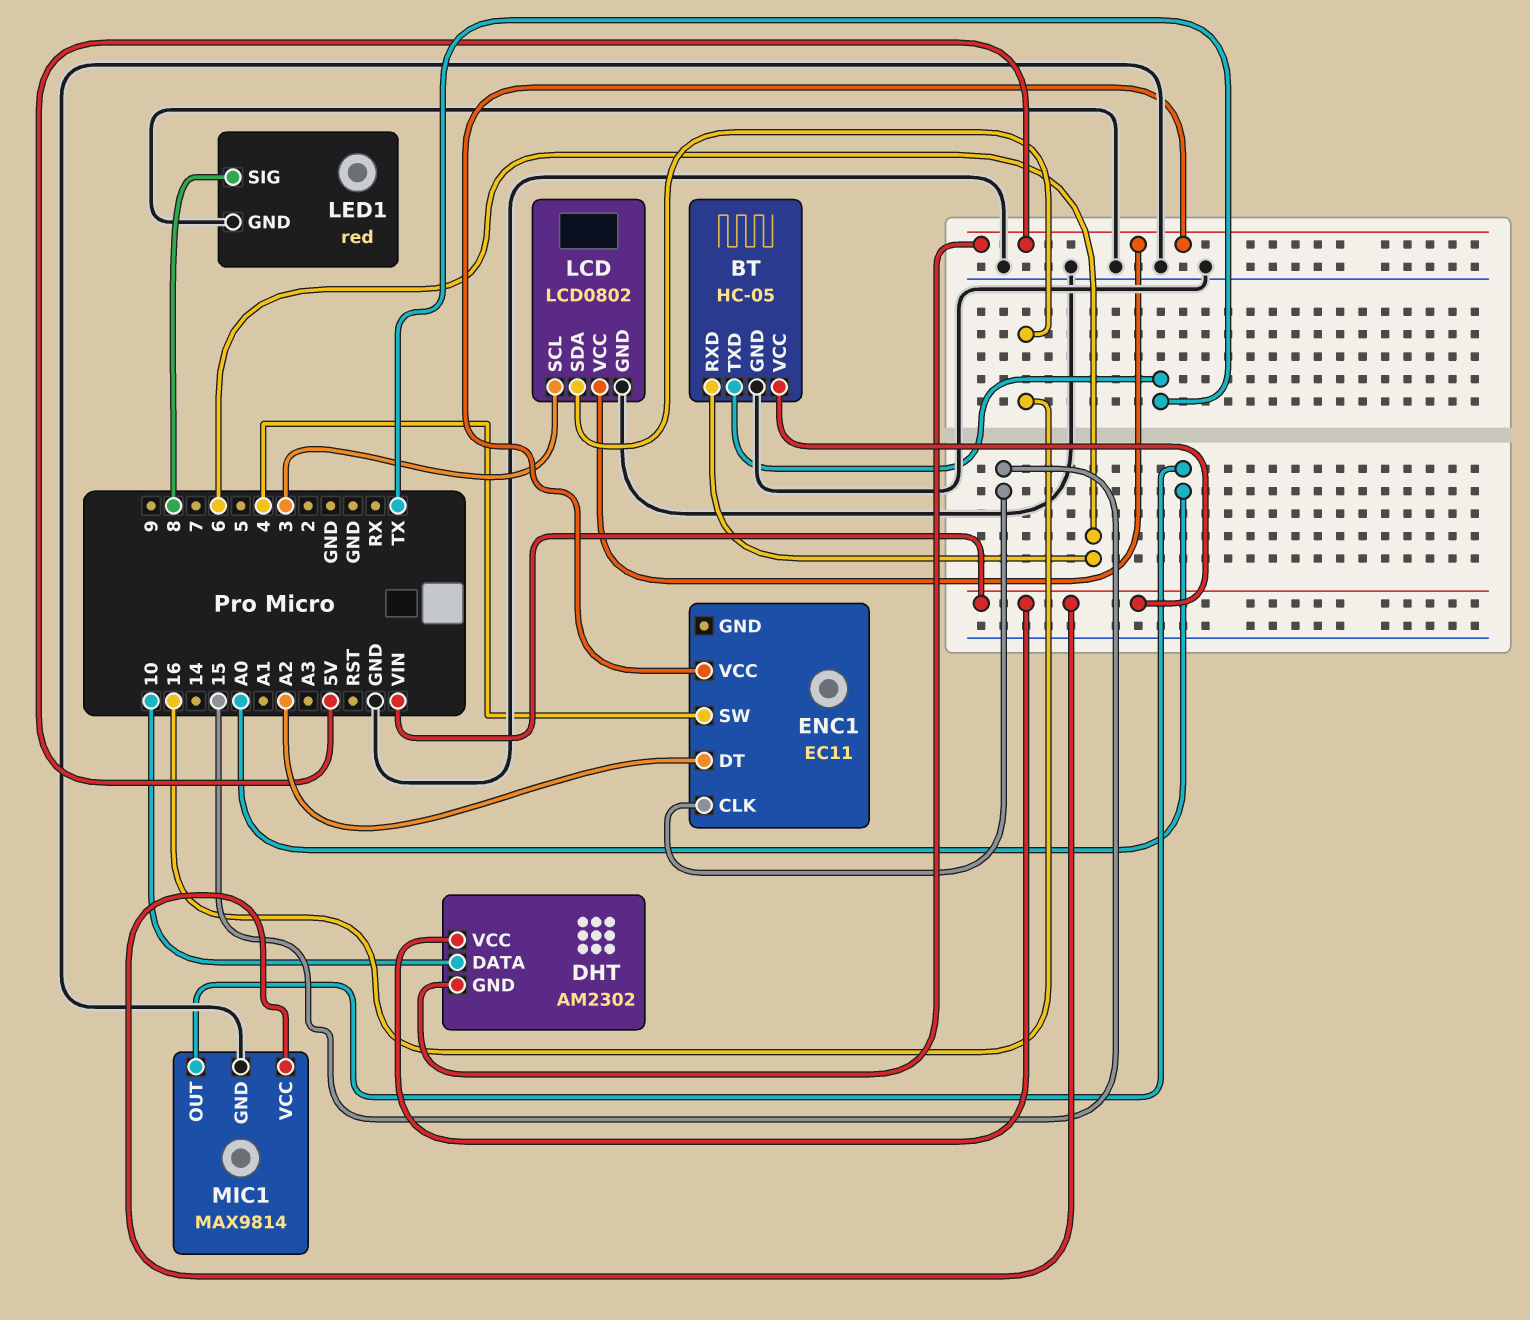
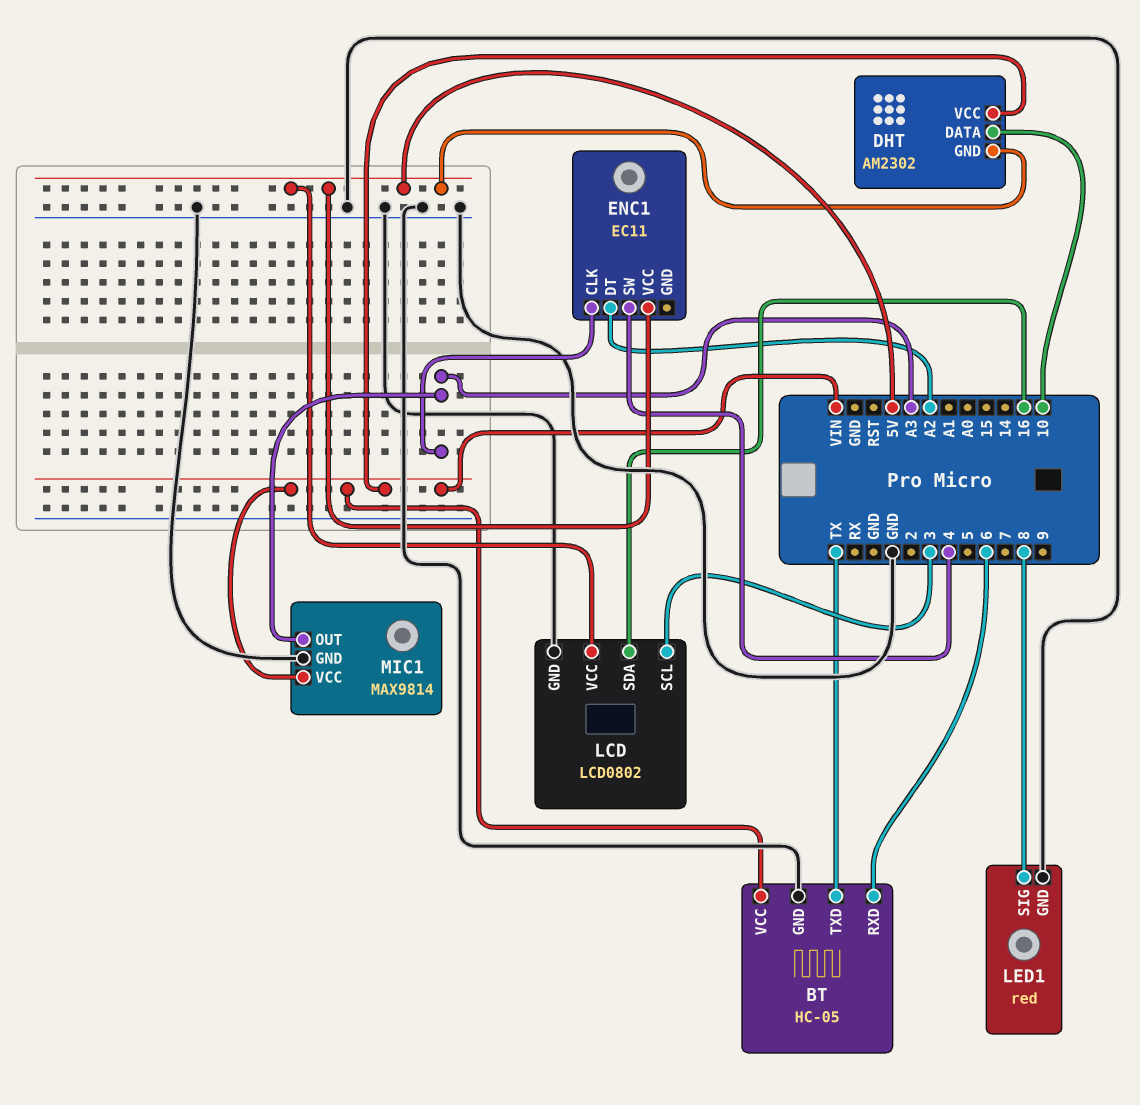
ENC1 pin CLK: 15 -> A3
MIC1 pin OUT: A0 -> A3

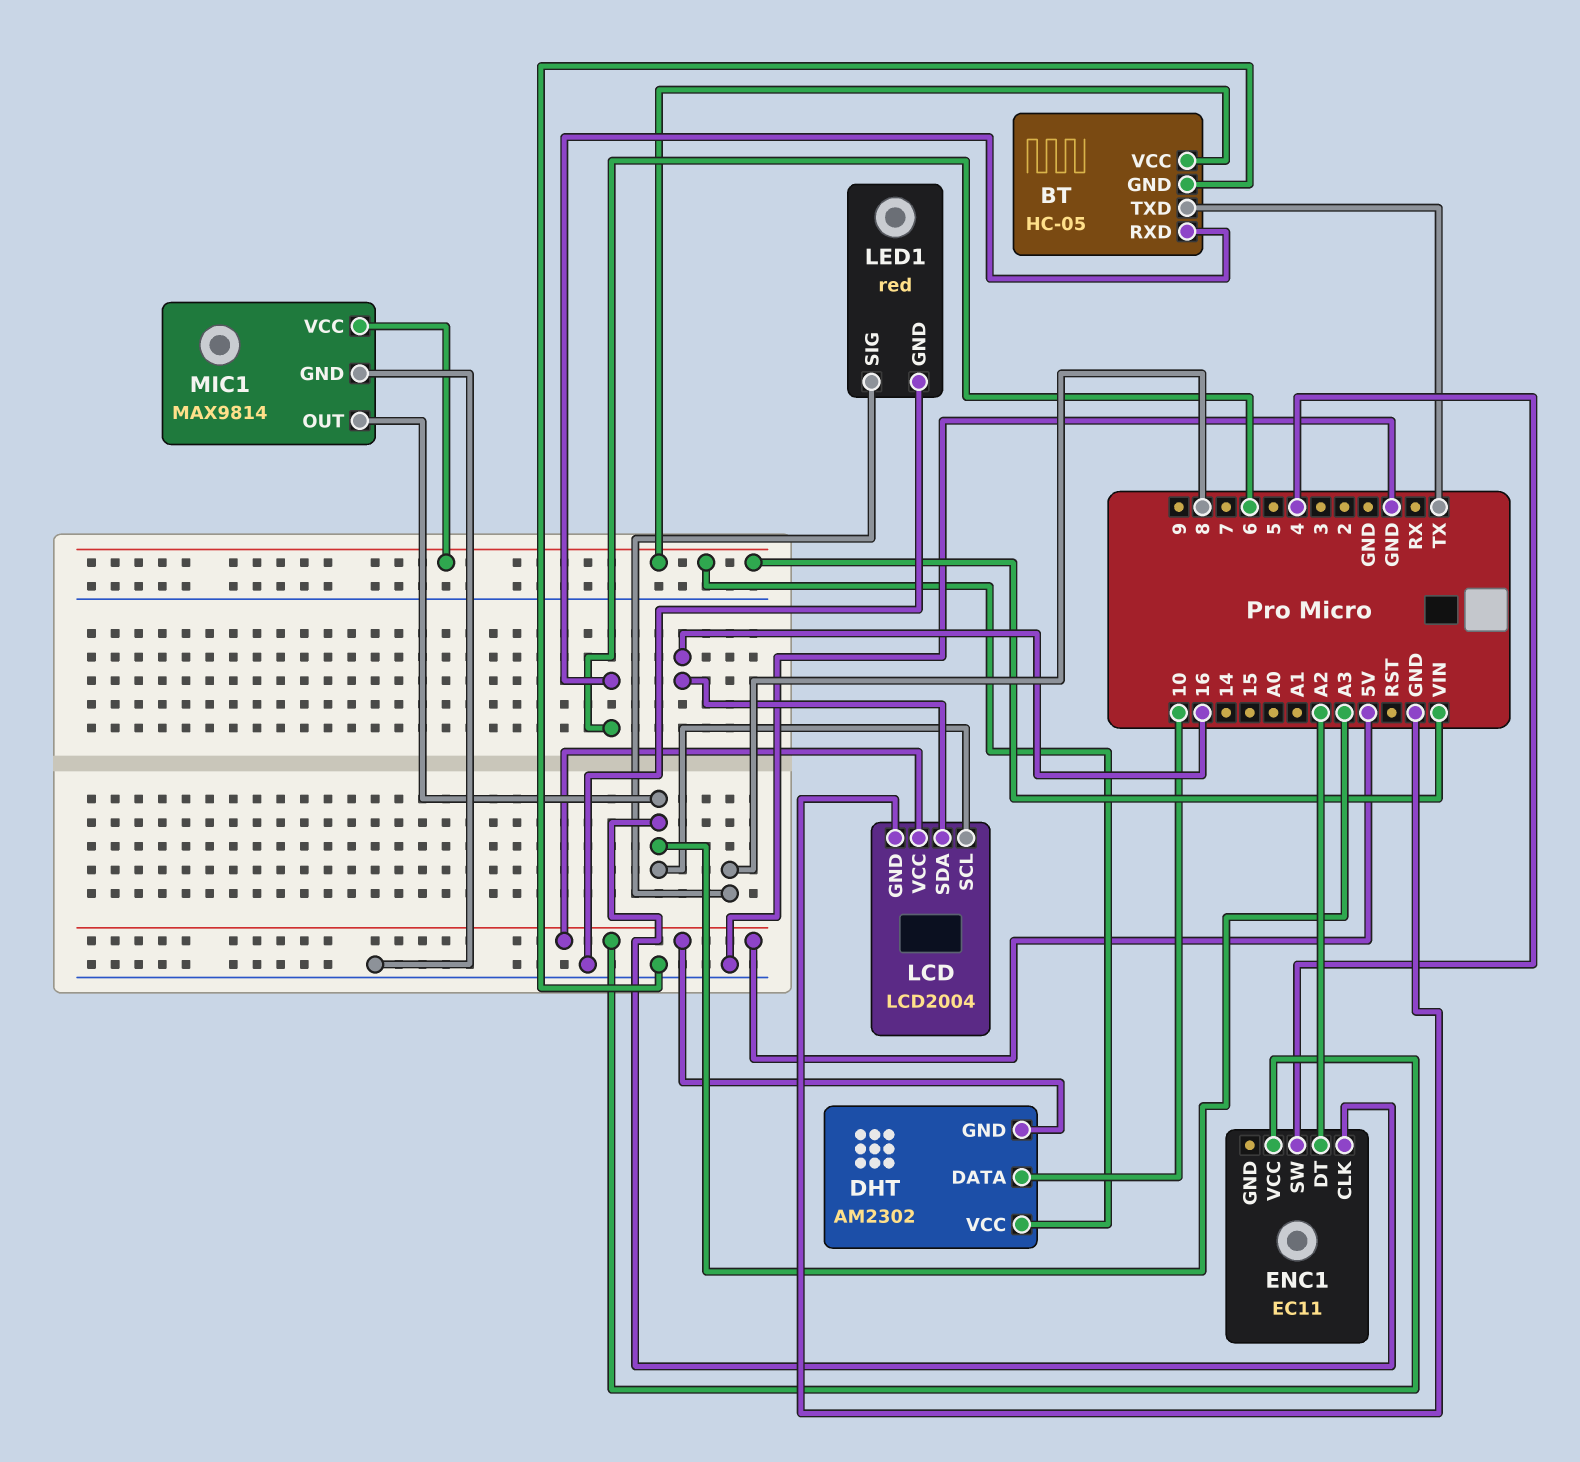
LCD: LCD0802 -> LCD2004
LCD pin SCL: 3 -> A3

